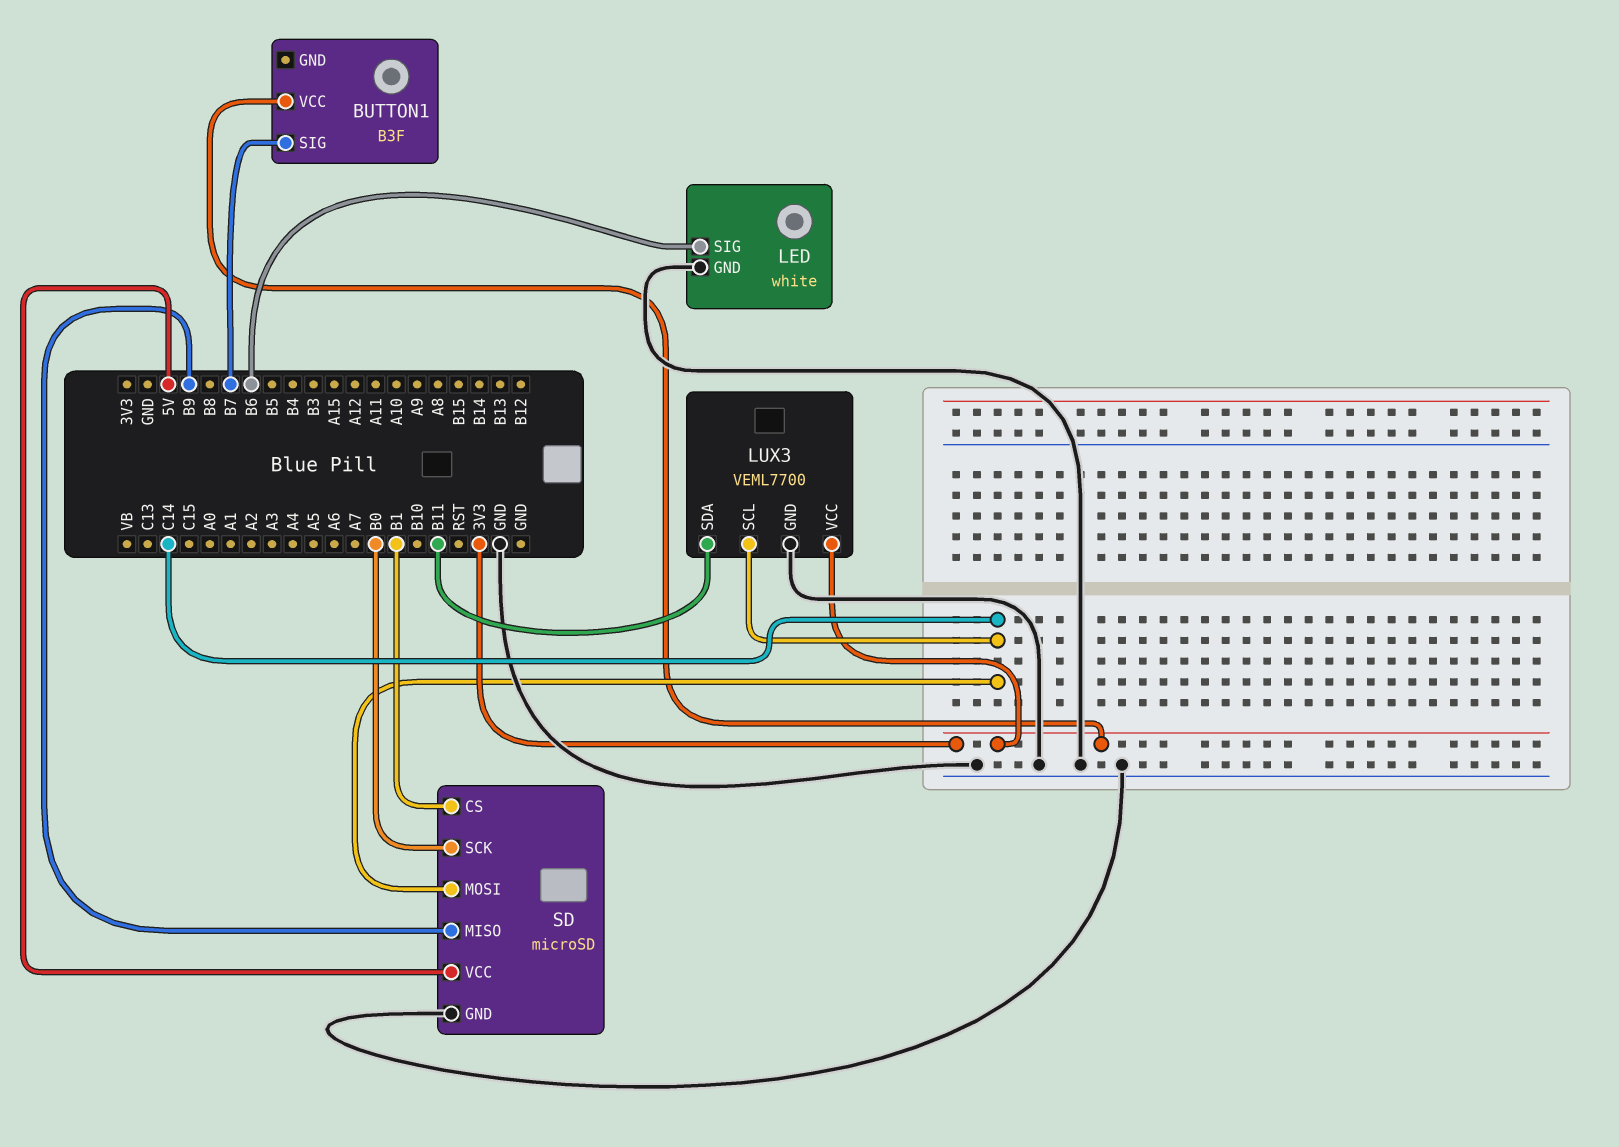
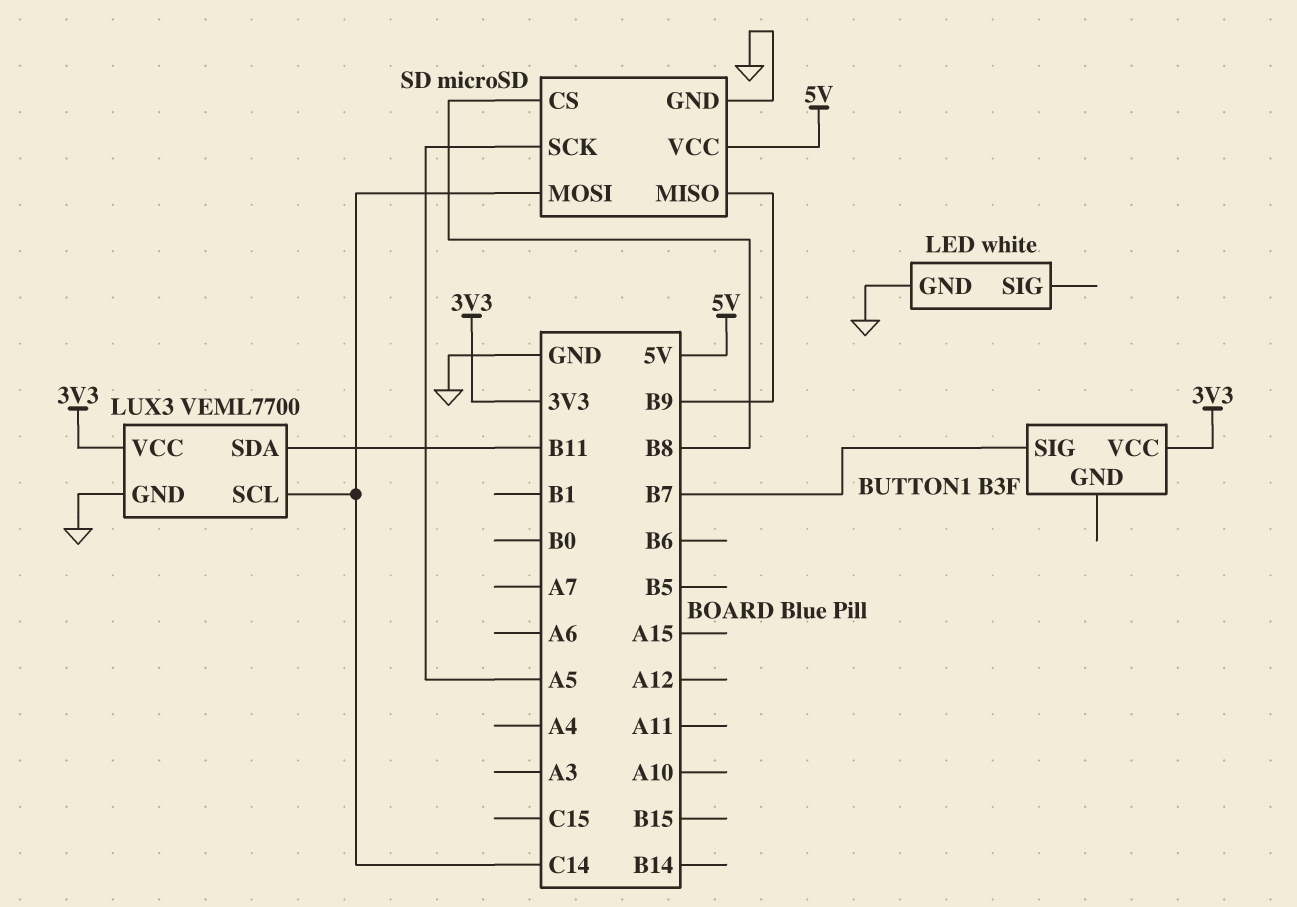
LED pin SIG: B6 -> none
SD pin CS: B1 -> B8
SD pin SCK: B0 -> A5

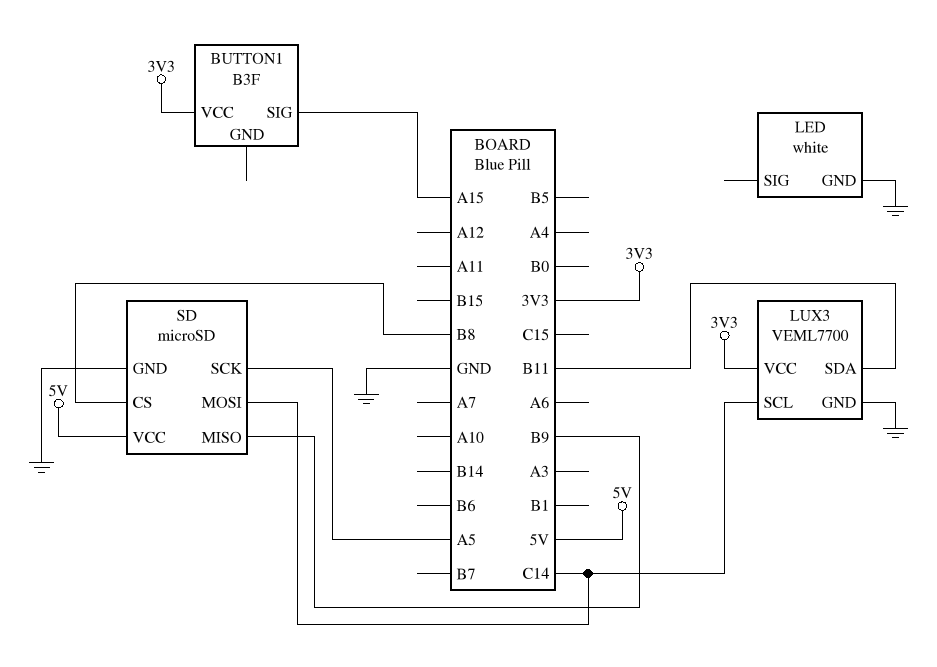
BUTTON1 pin SIG: B7 -> A15

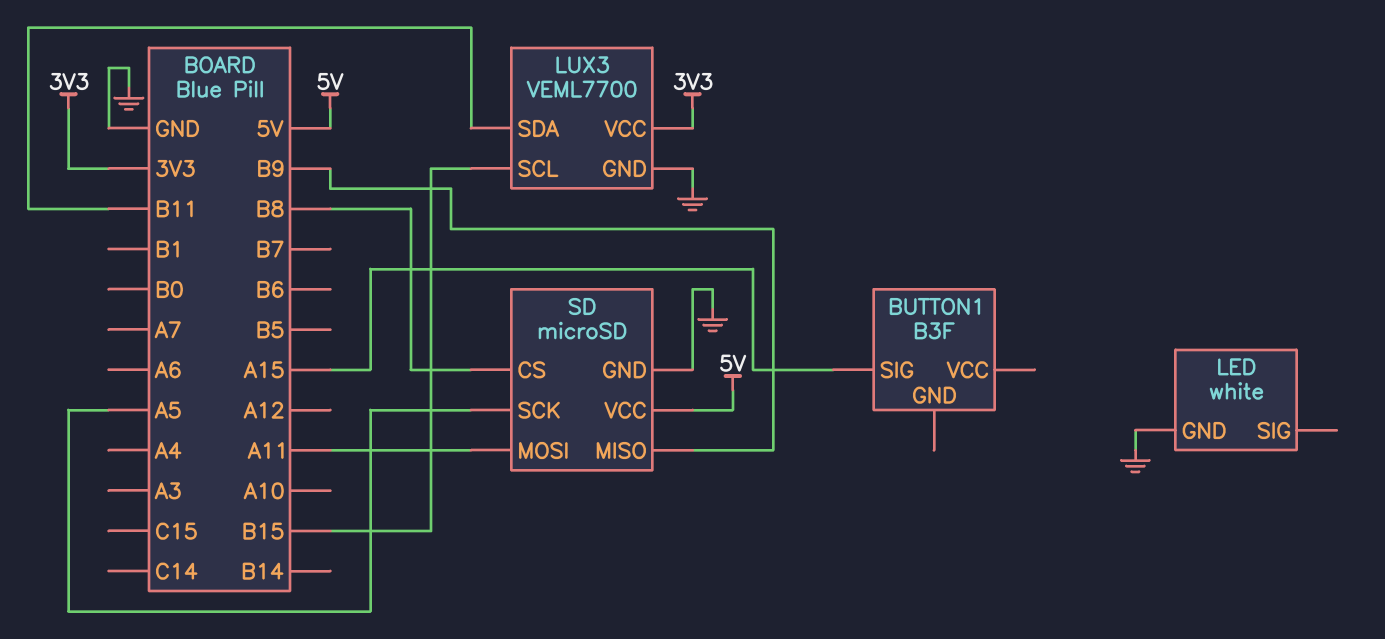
BUTTON1 pin VCC: 3V3 -> none
LUX3 pin SCL: C14 -> B15
SD pin MOSI: C14 -> A11

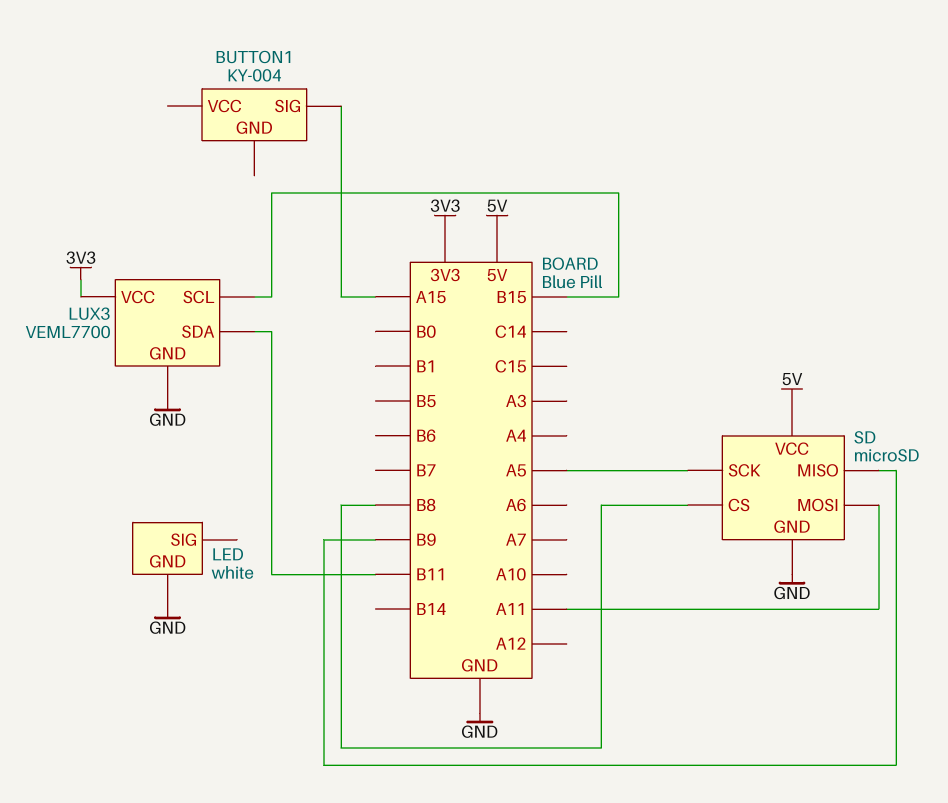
BUTTON1: B3F -> KY-004

